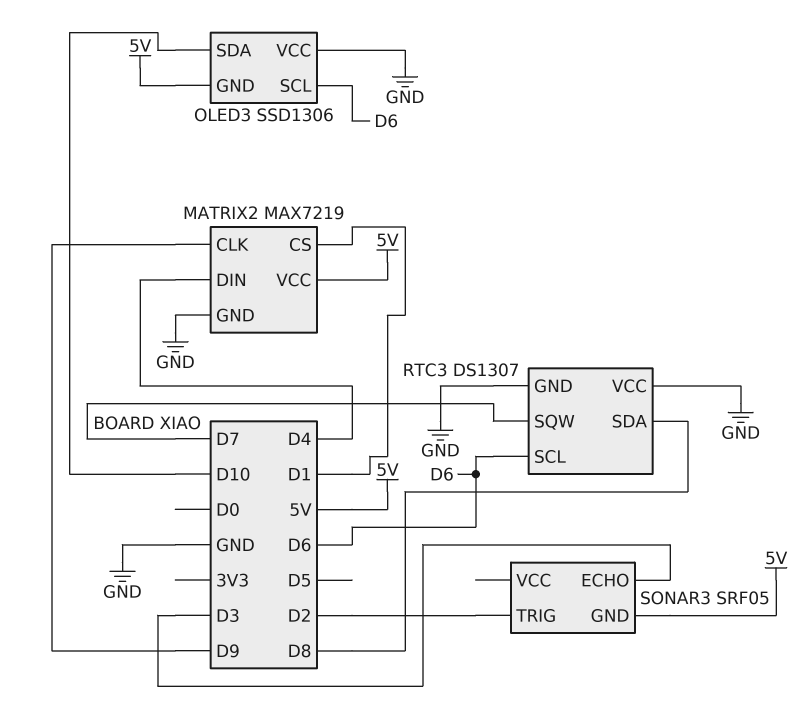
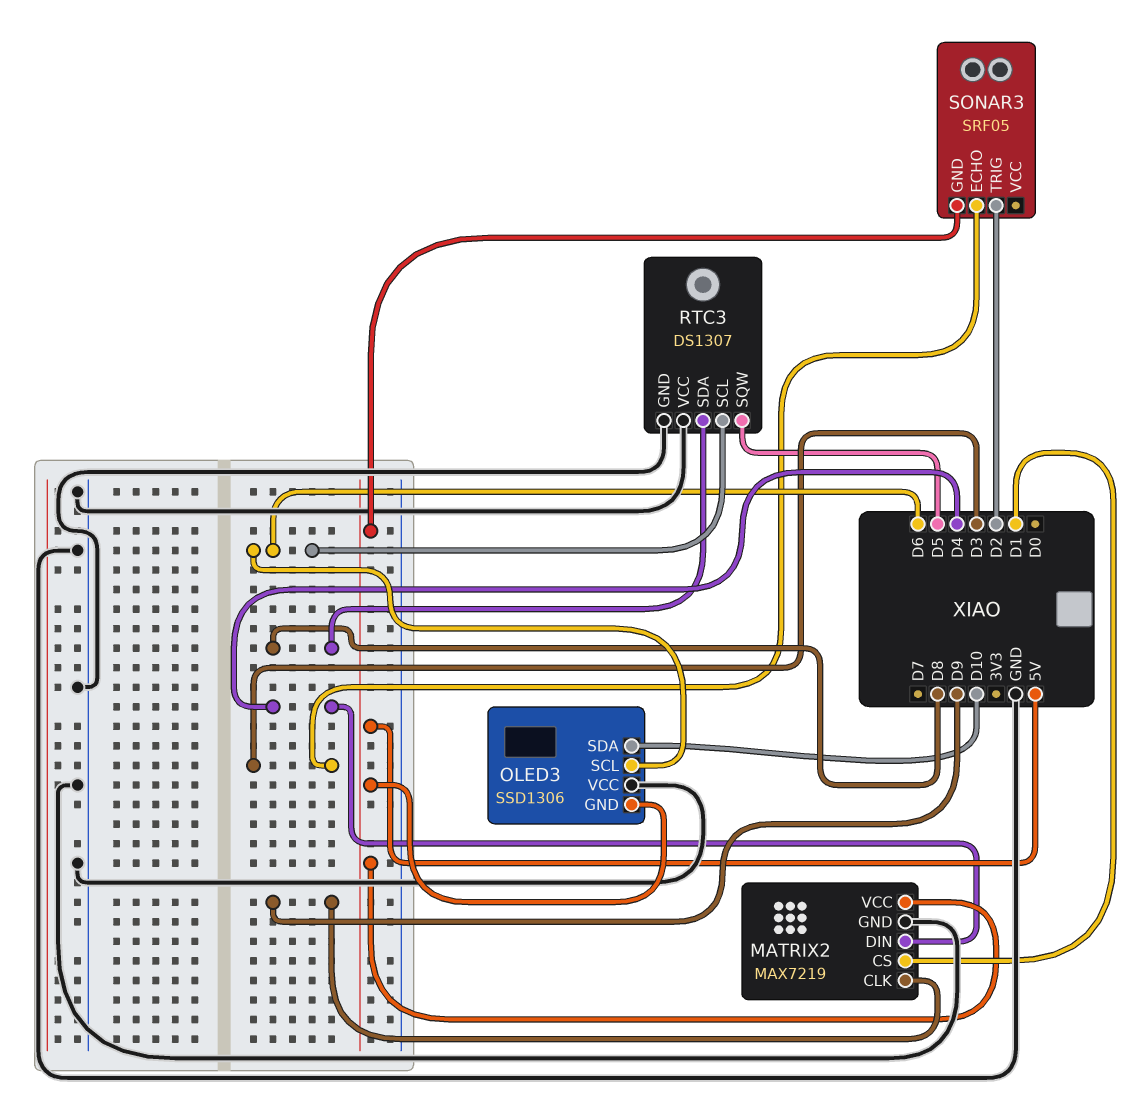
RTC3 pin SQW: D7 -> D5

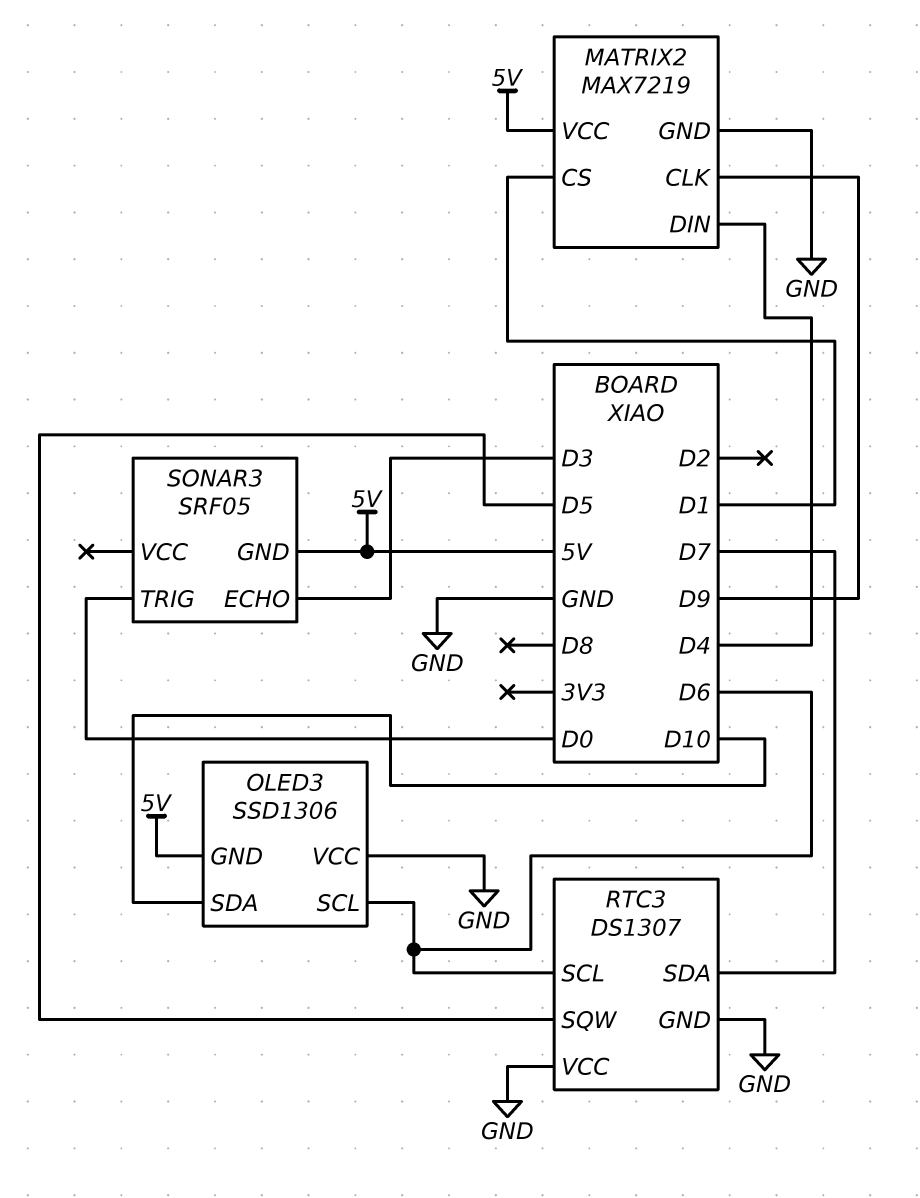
RTC3 pin SDA: D8 -> D7
SONAR3 pin TRIG: D2 -> D0

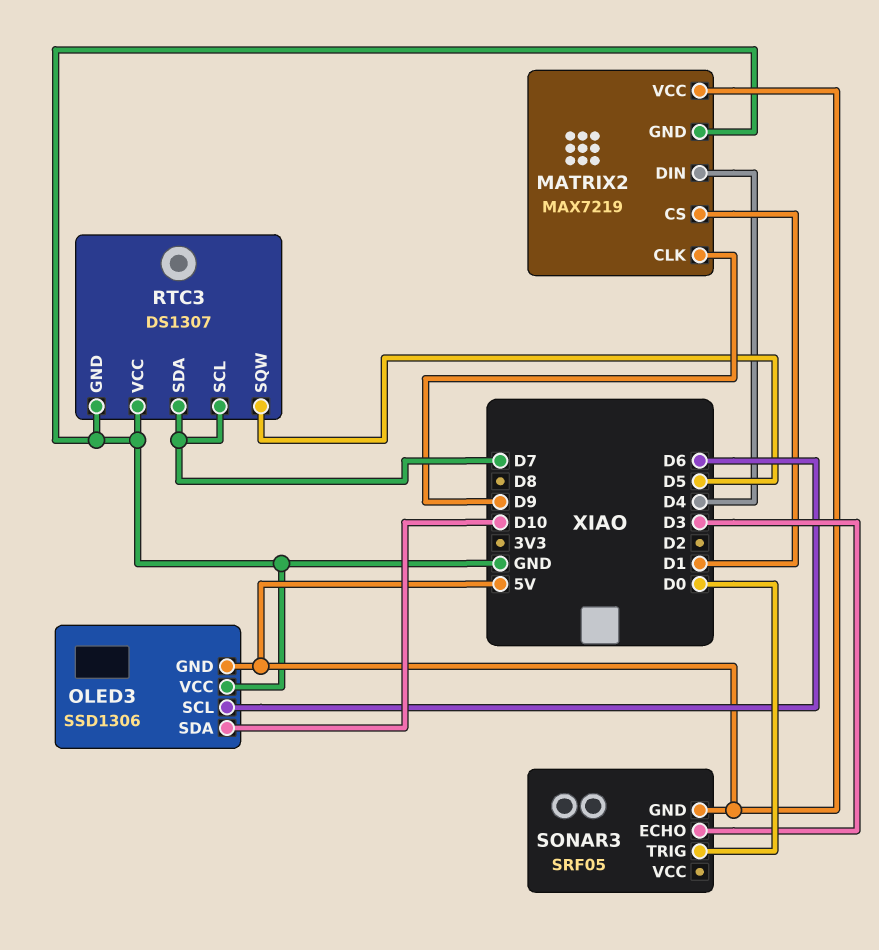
RTC3 pin SCL: D6 -> D7

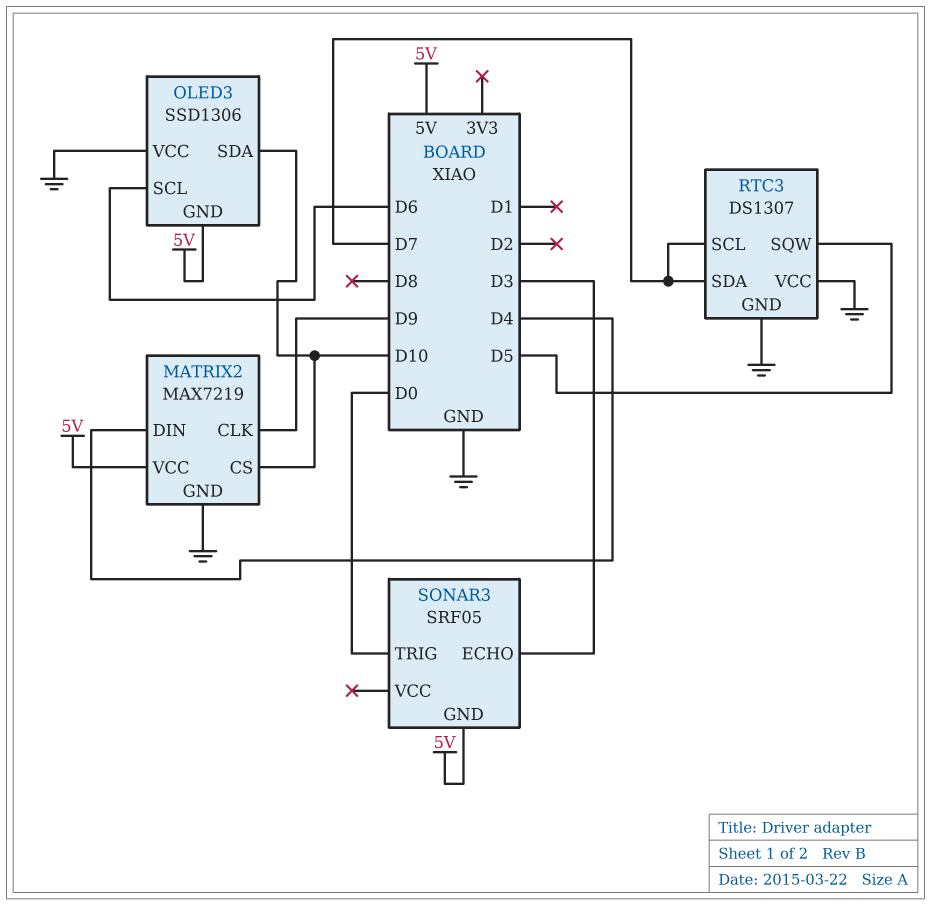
MATRIX2 pin CS: D1 -> D10

